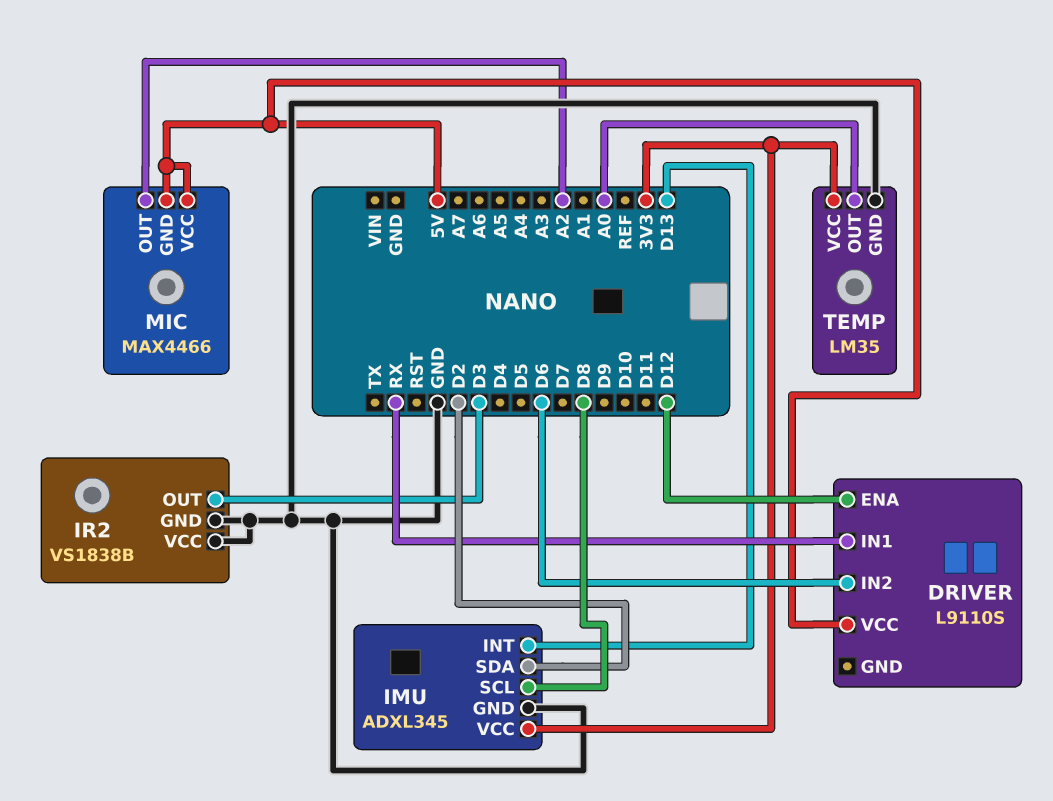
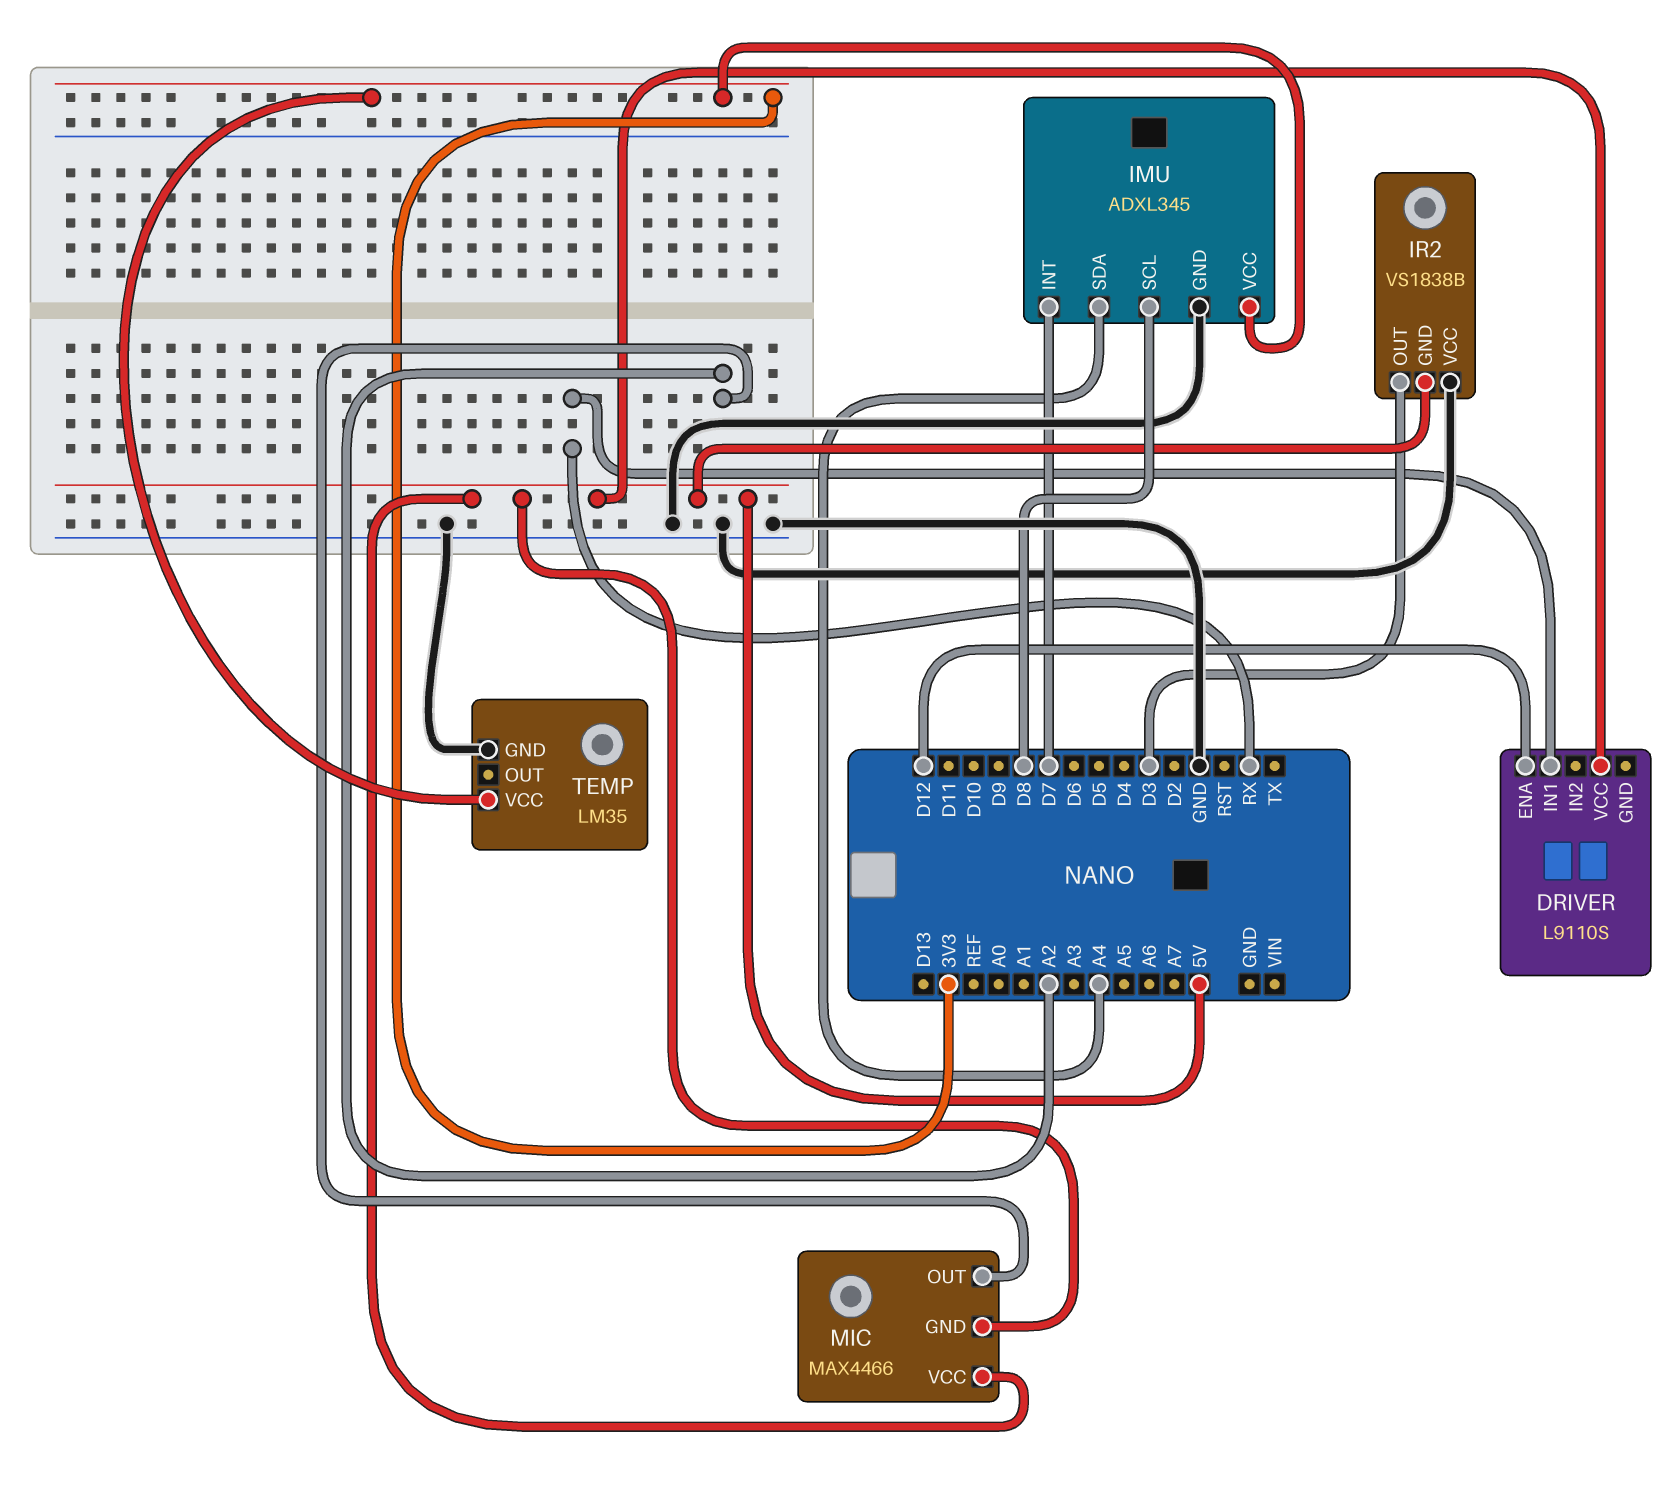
DRIVER pin IN2: D6 -> none
IMU pin INT: D13 -> D7
IMU pin SDA: D2 -> A4
IR2 pin GND: GND -> 5V
TEMP pin OUT: A0 -> none

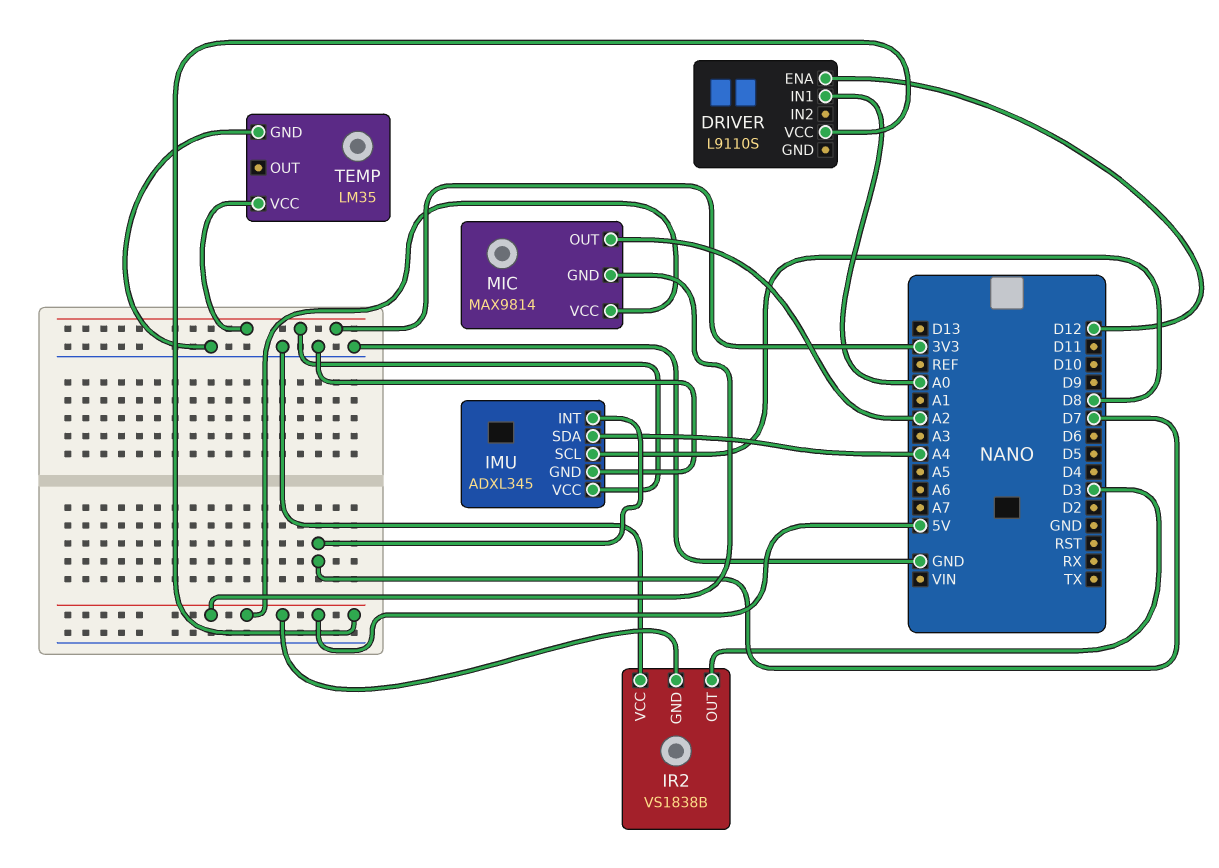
DRIVER pin IN1: RX -> A0
MIC: MAX4466 -> MAX9814

